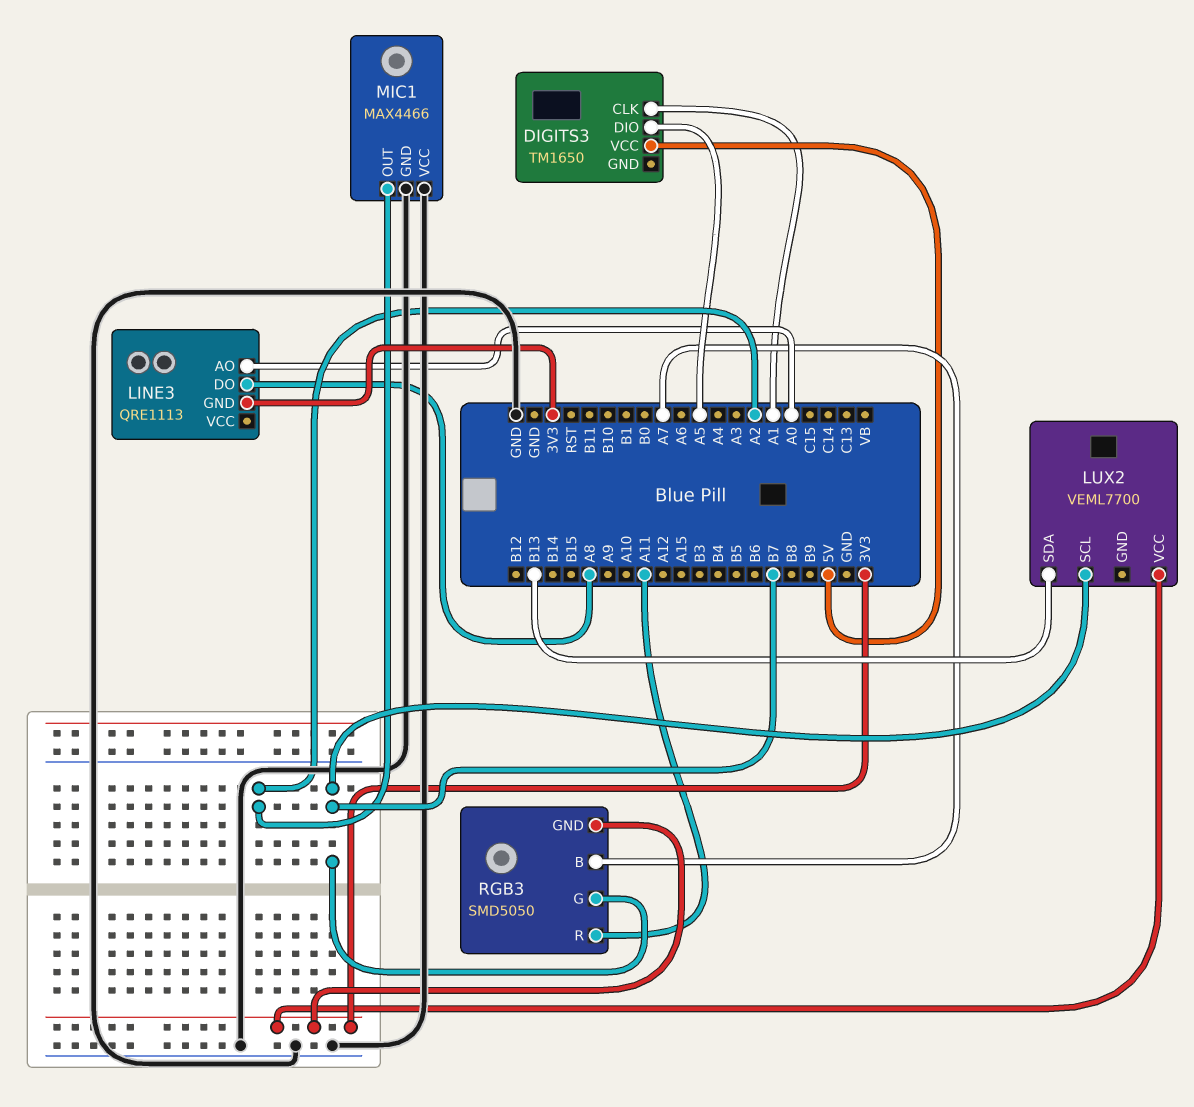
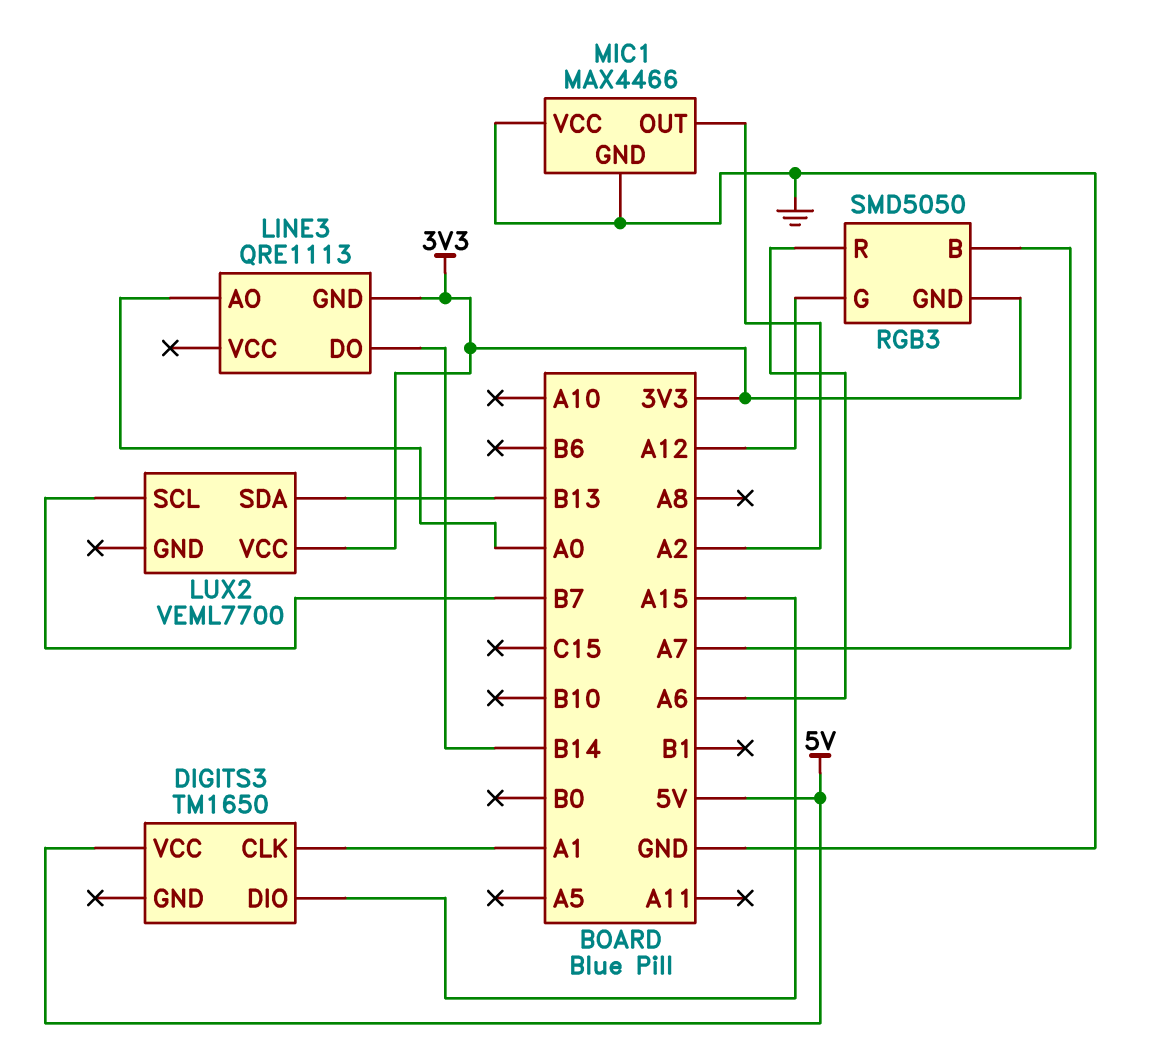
DIGITS3 pin DIO: A5 -> A15
LINE3 pin DO: A8 -> B14
RGB3 pin G: B7 -> A12
RGB3 pin R: A11 -> A6

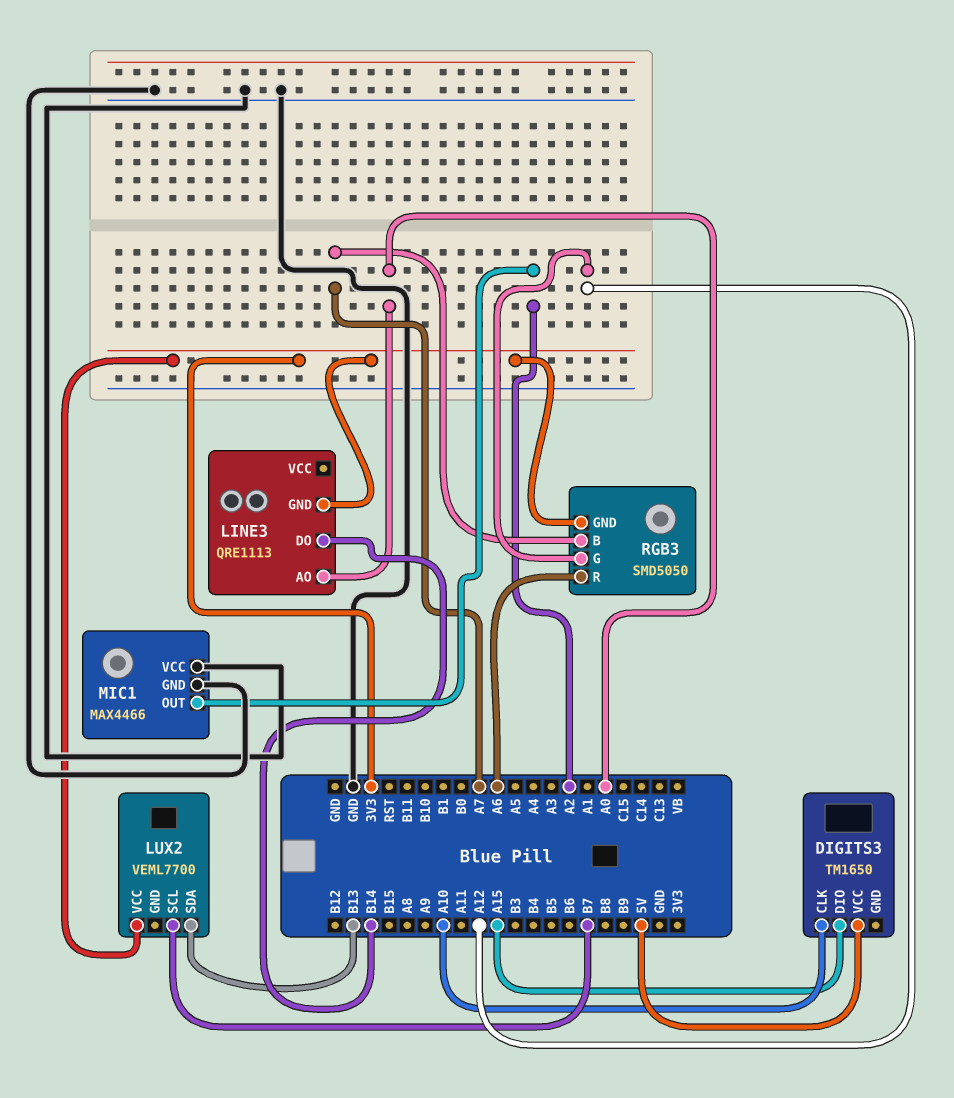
DIGITS3 pin CLK: A1 -> A10

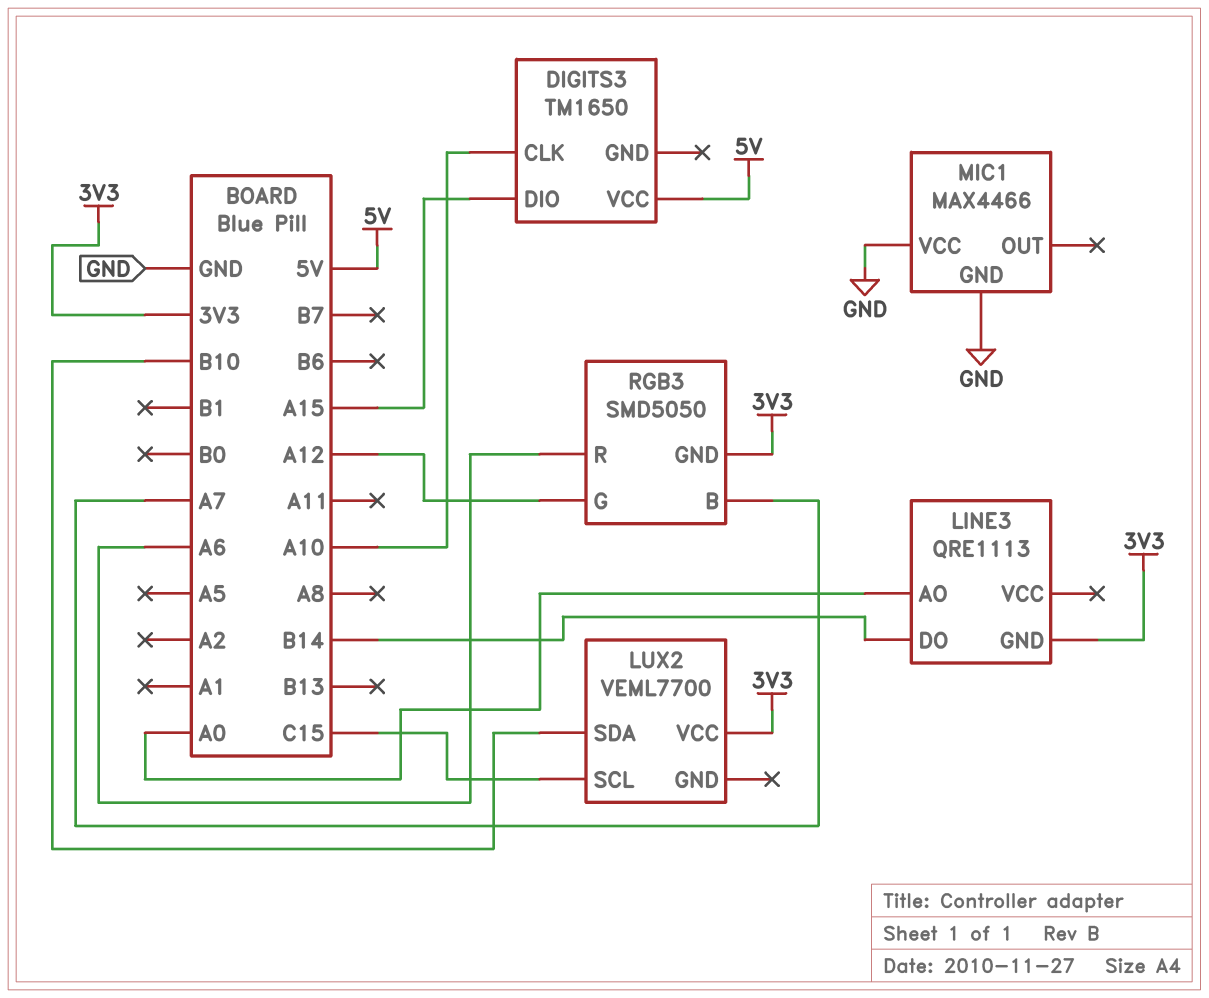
LUX2 pin SCL: B7 -> C15
LUX2 pin SDA: B13 -> B10
MIC1 pin OUT: A2 -> none

